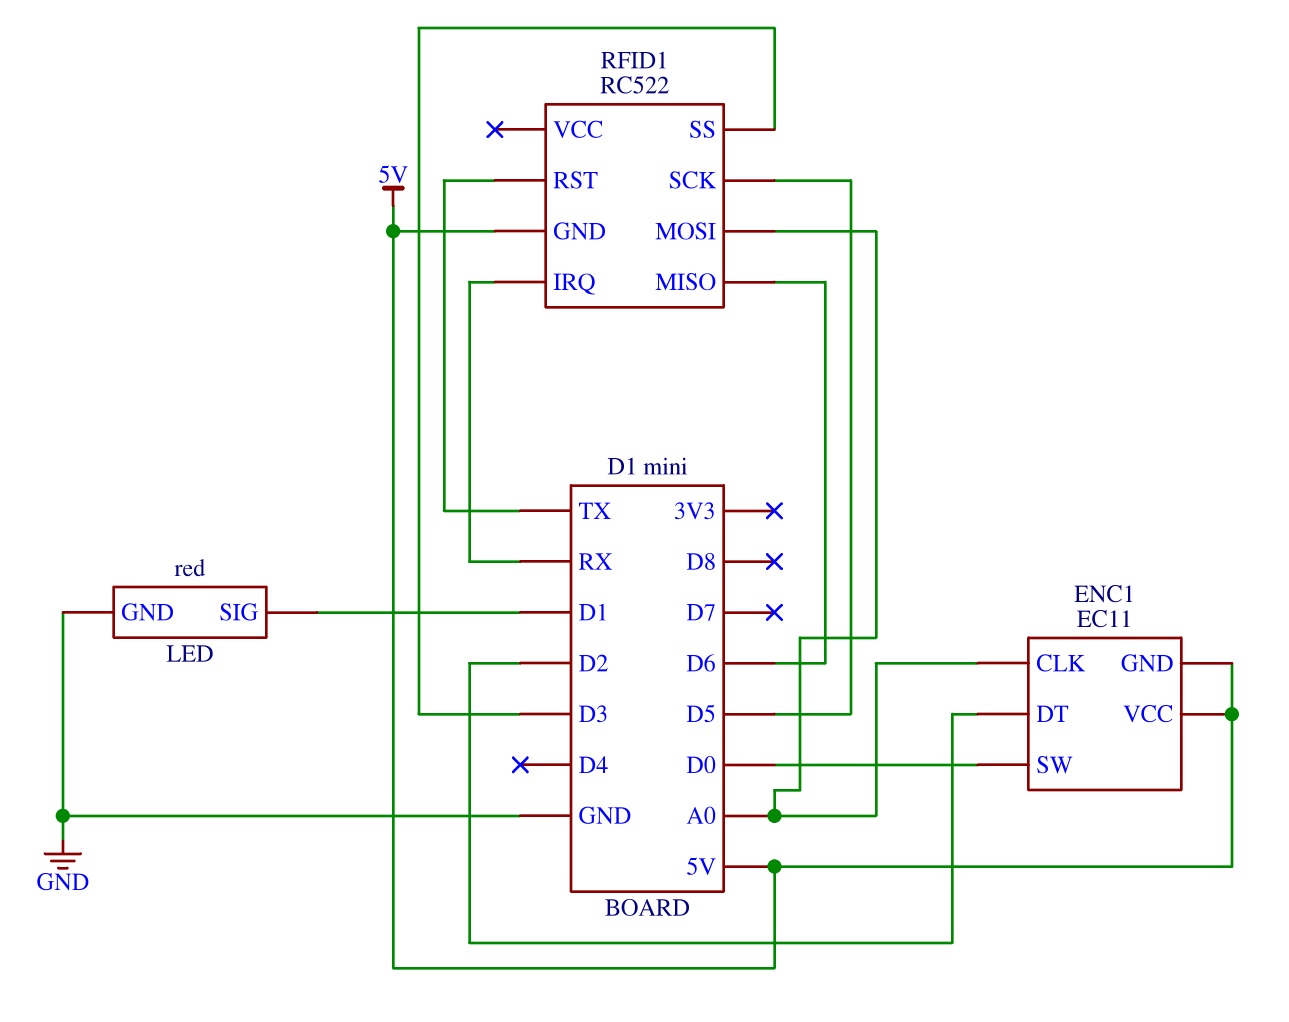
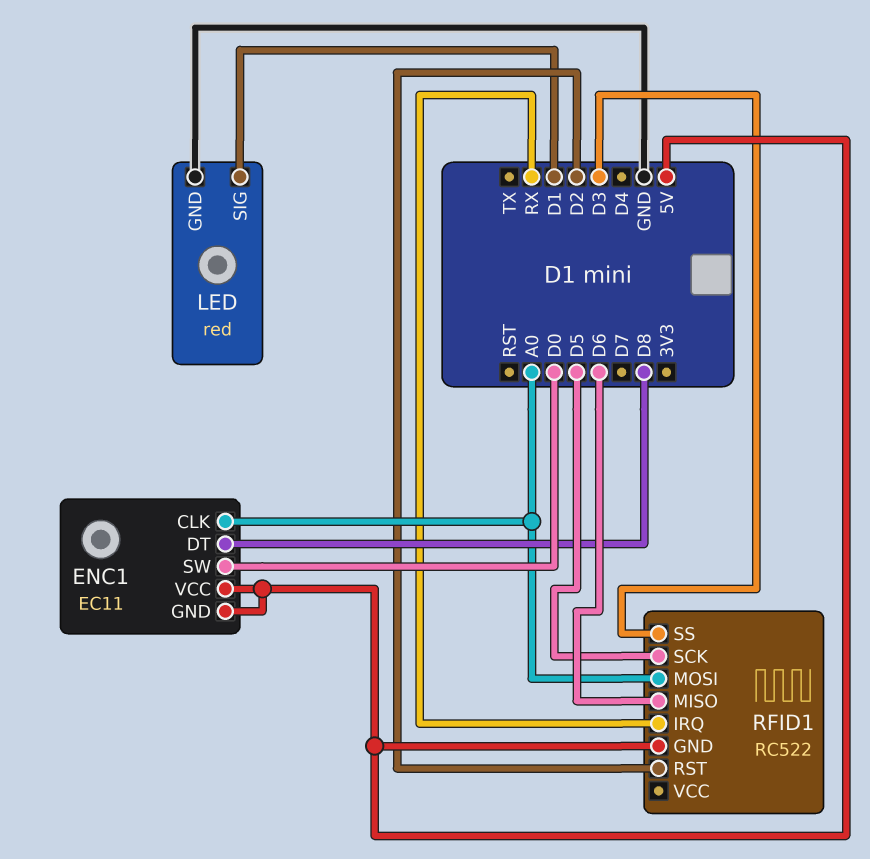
ENC1 pin DT: D2 -> D8
RFID1 pin RST: TX -> D2

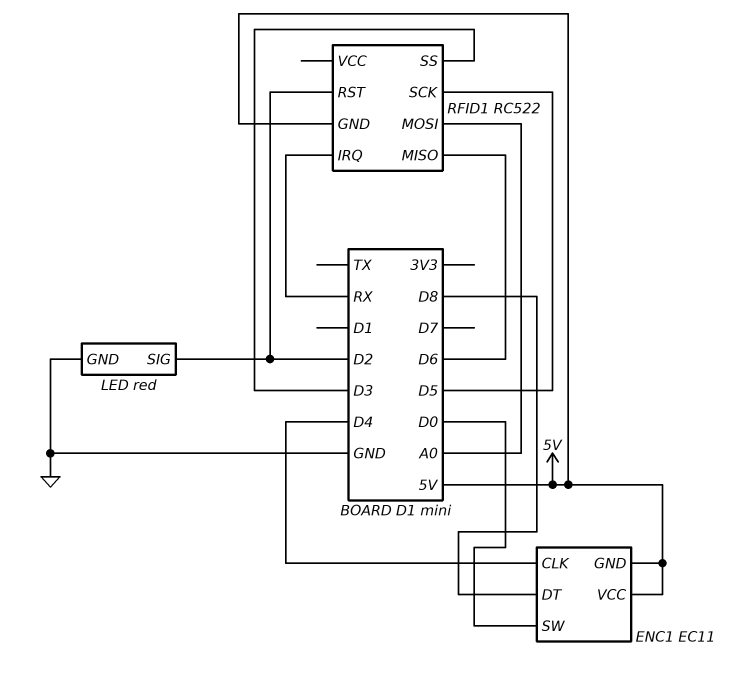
ENC1 pin CLK: A0 -> D4
LED pin SIG: D1 -> D2

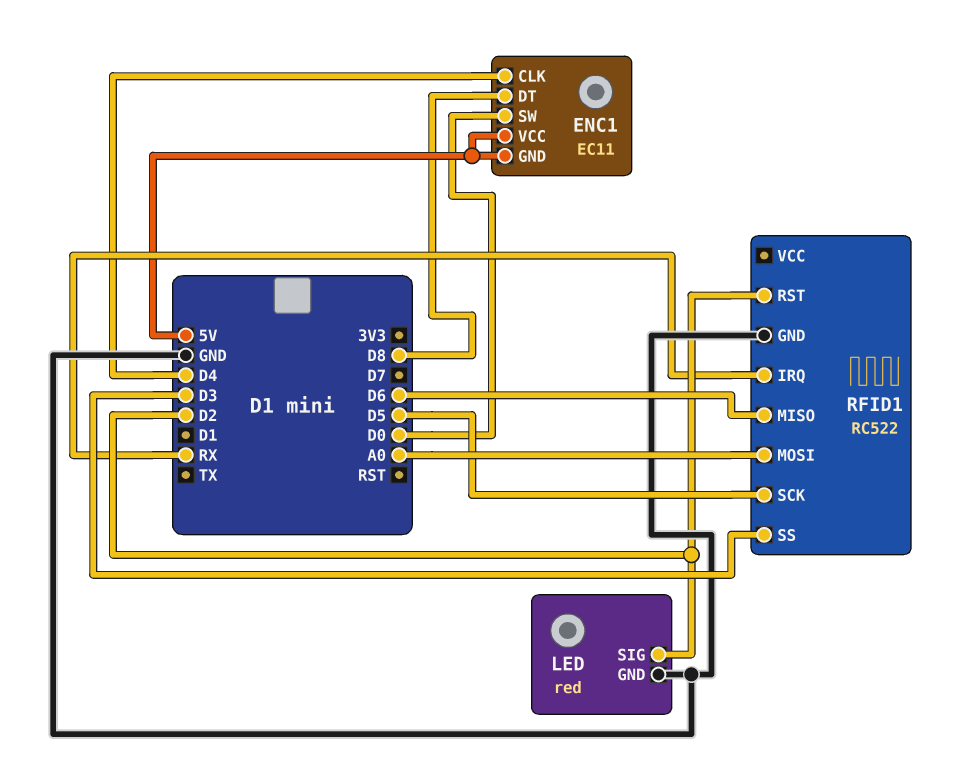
RFID1 pin GND: 5V -> GND

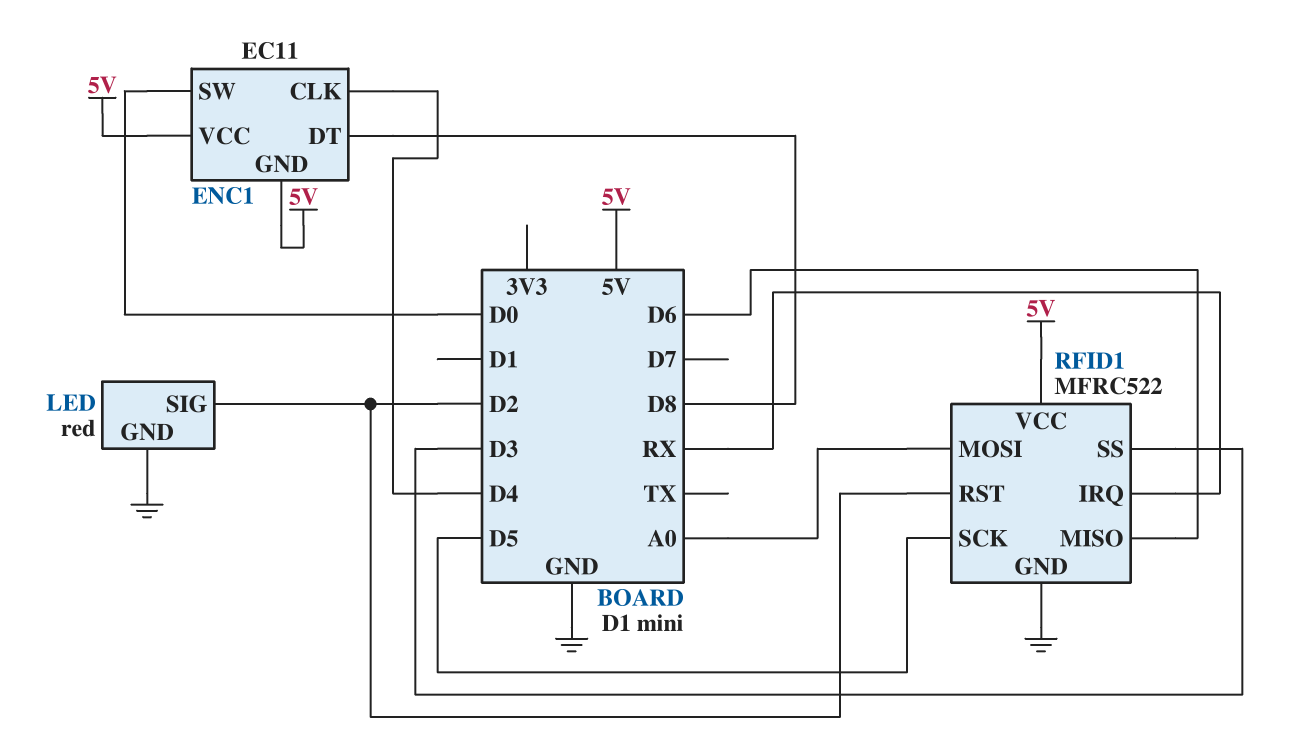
RFID1: RC522 -> MFRC522
RFID1 pin VCC: none -> 5V

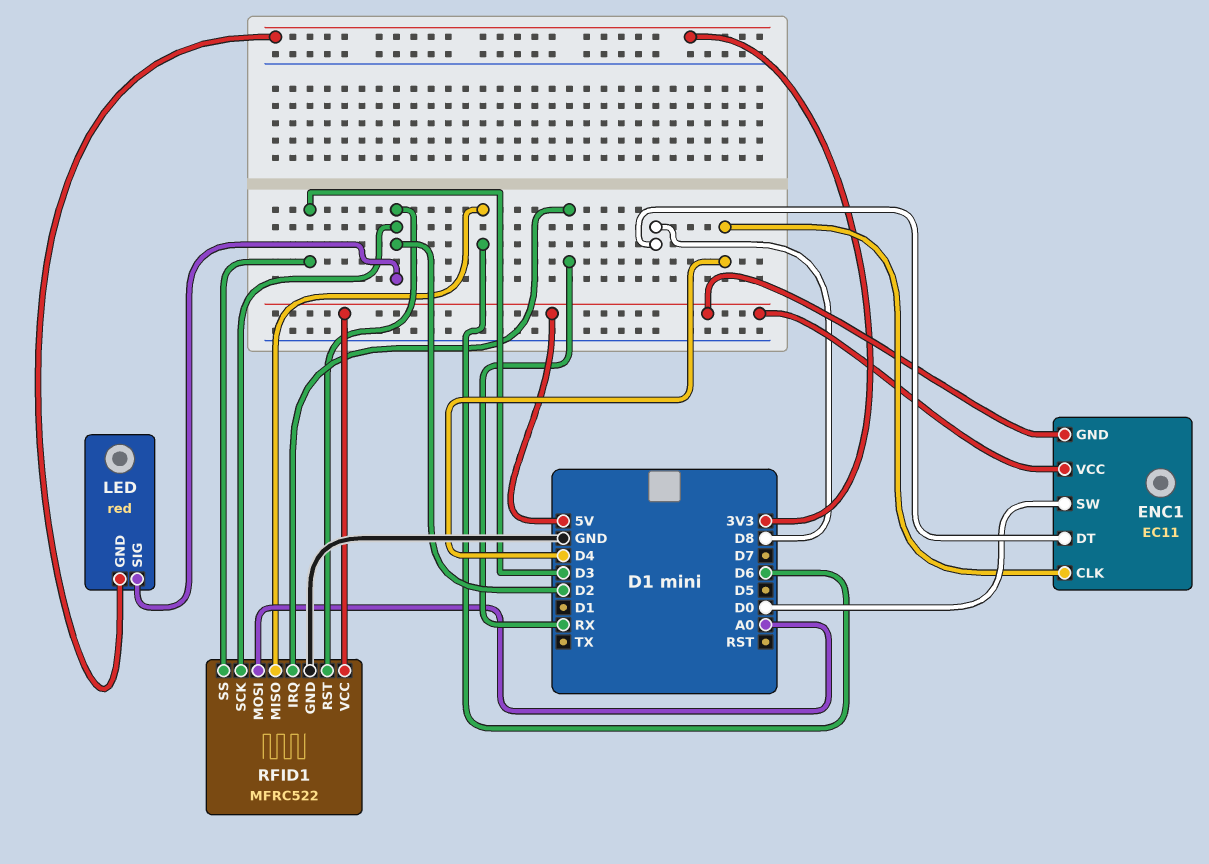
LED pin GND: GND -> 3V3
RFID1 pin SCK: D5 -> D2

